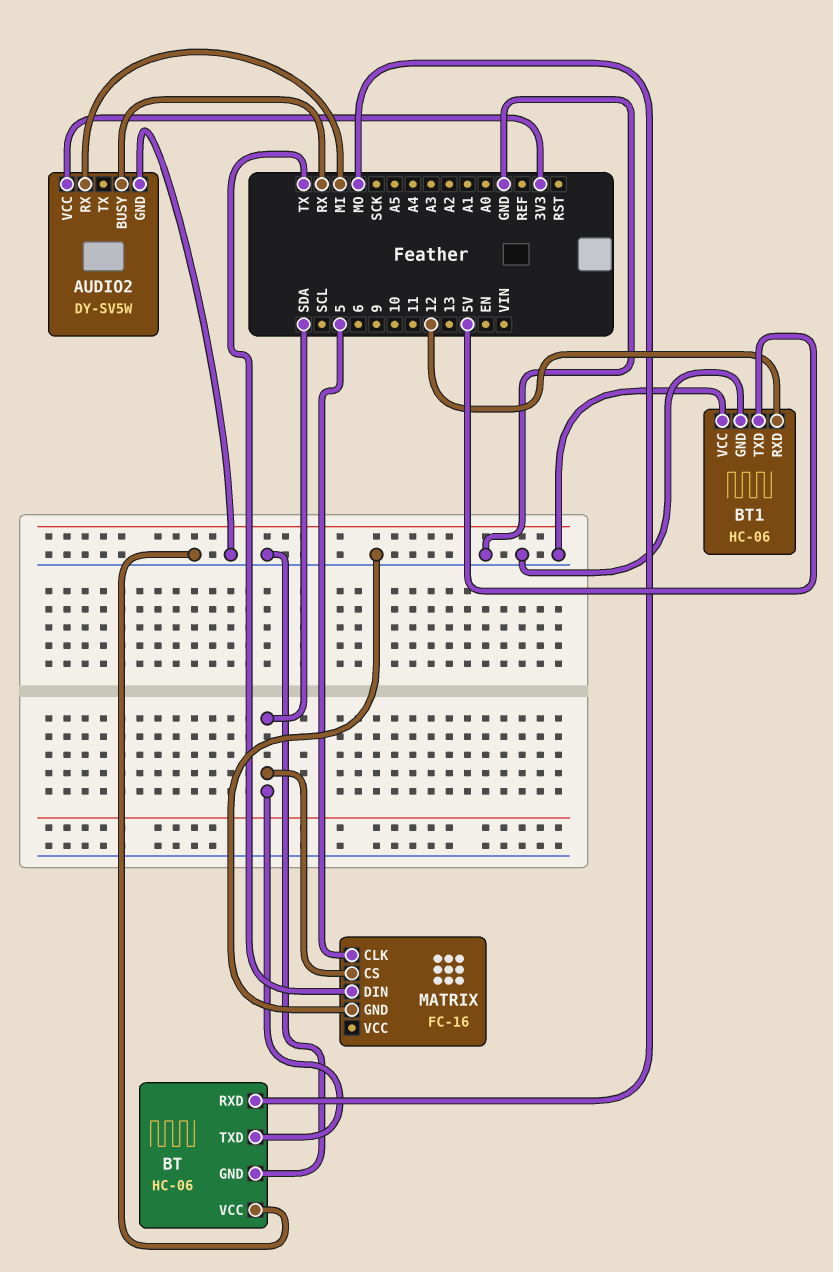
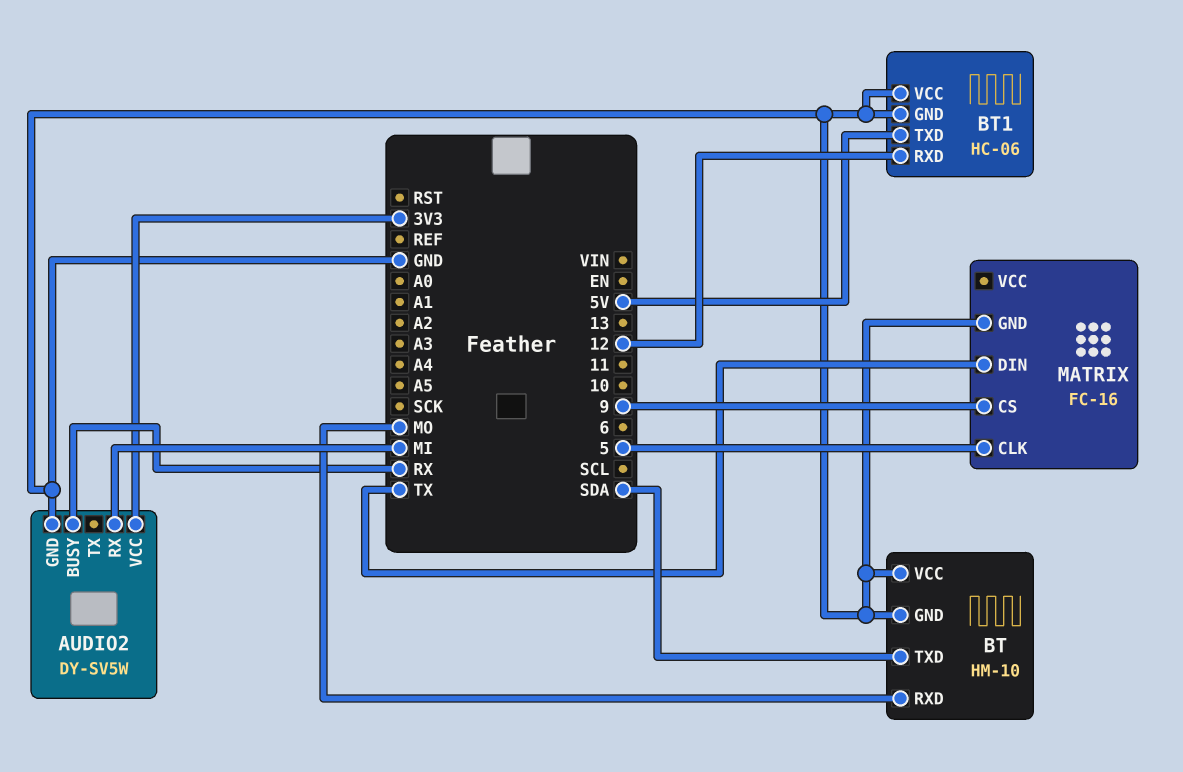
BT: HC-06 -> HM-10
MATRIX pin CS: SDA -> 9

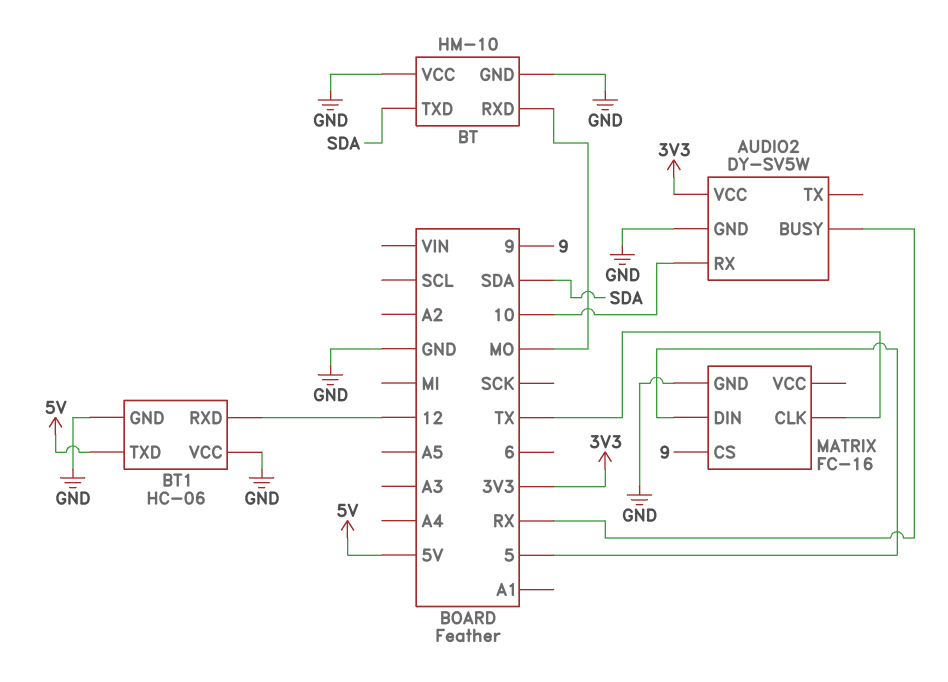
AUDIO2 pin RX: MI -> 10
MATRIX pin CLK: 5 -> TX
MATRIX pin DIN: TX -> 5

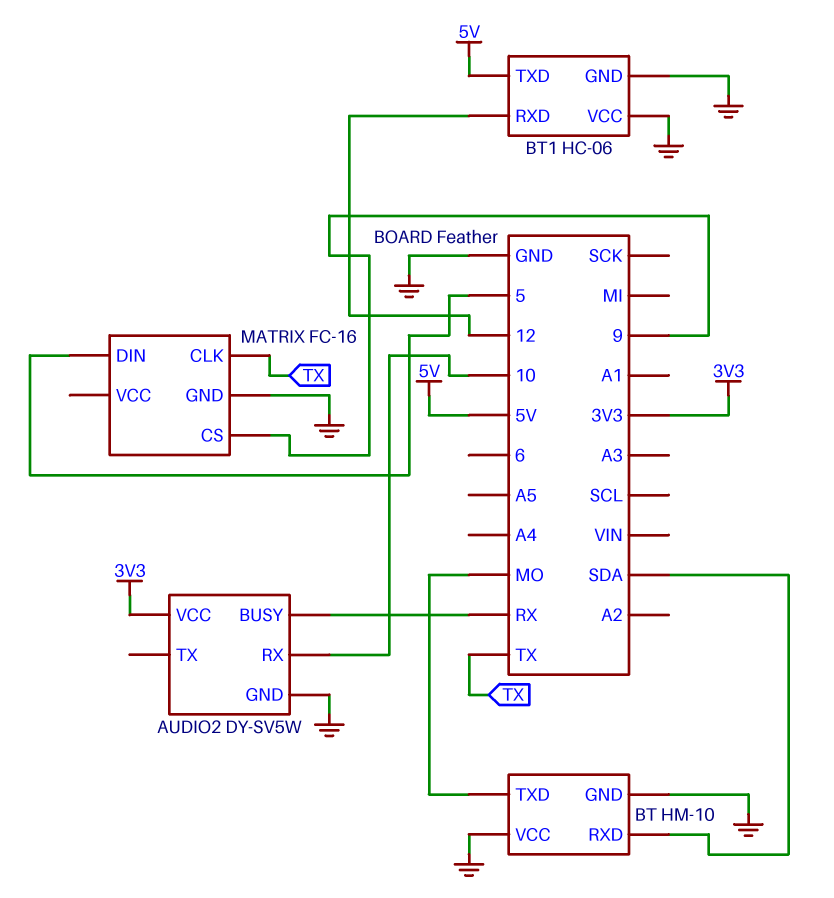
BT pin RXD: MO -> SDA
BT pin TXD: SDA -> MO

